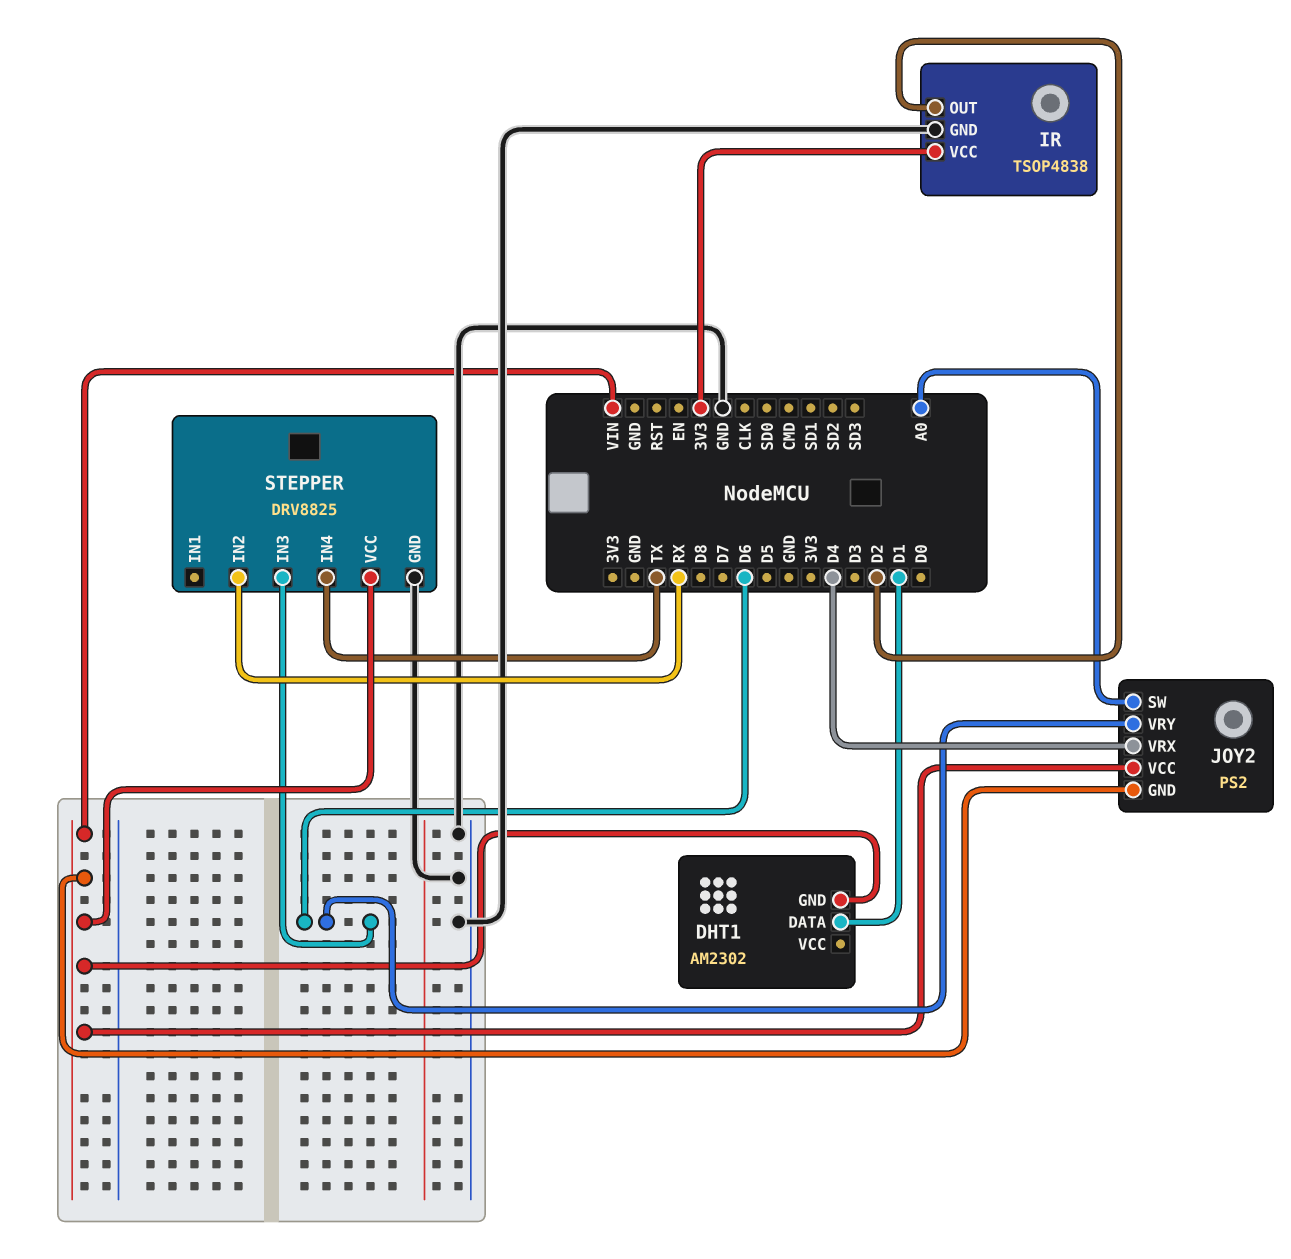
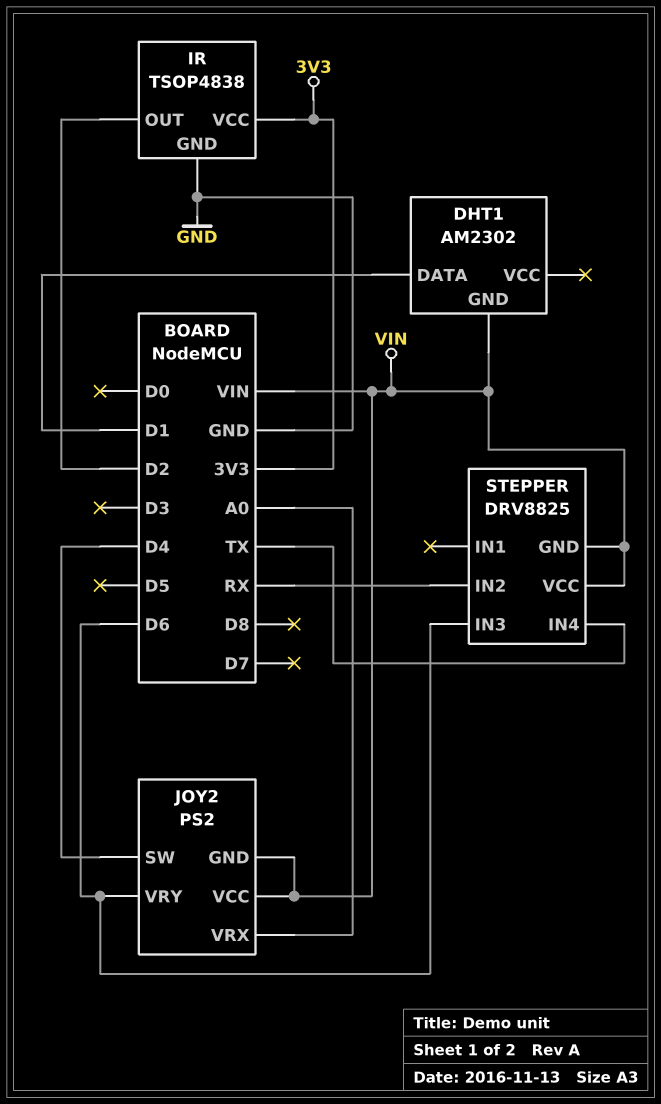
JOY2 pin SW: A0 -> D4
JOY2 pin VRX: D4 -> A0
STEPPER pin GND: GND -> VIN

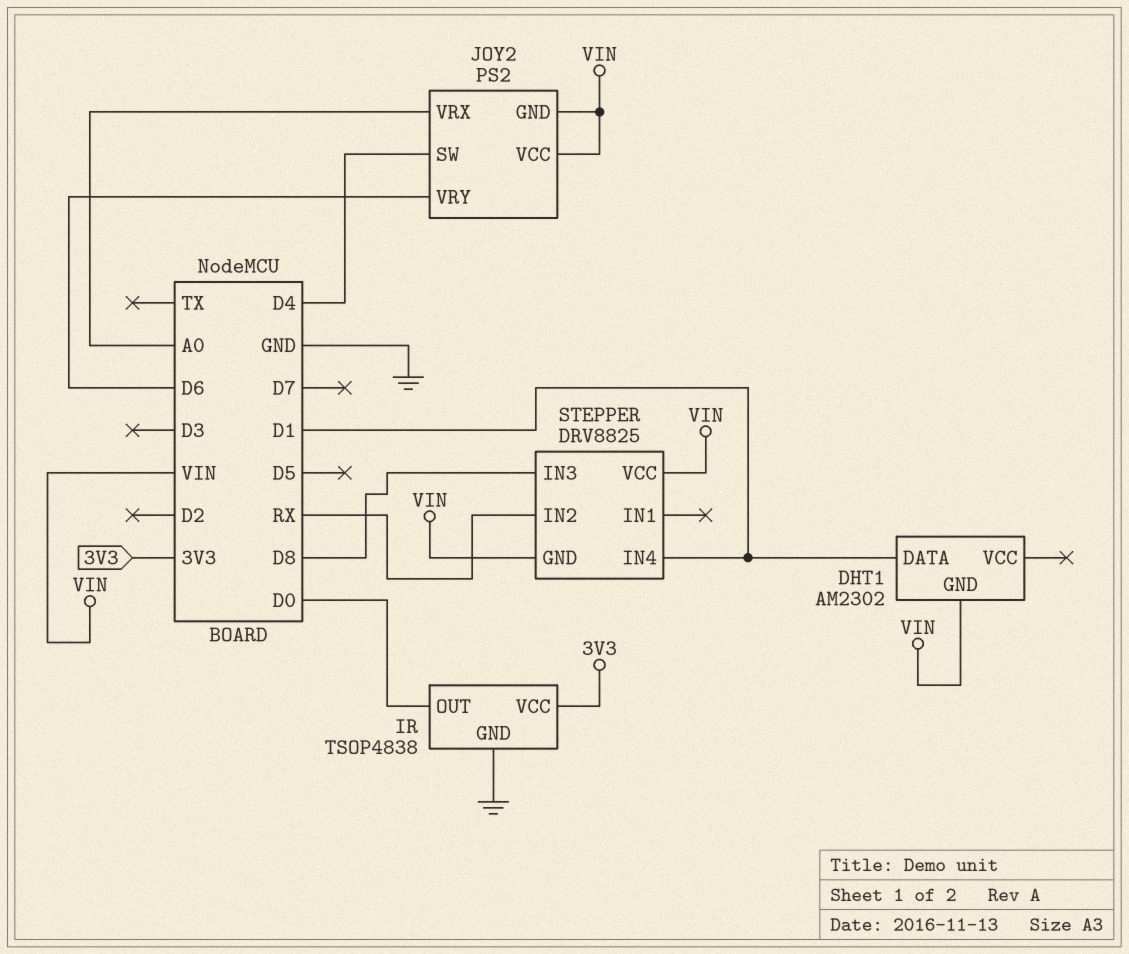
IR pin OUT: D2 -> D0
STEPPER pin IN3: D6 -> D8
STEPPER pin IN4: TX -> D1

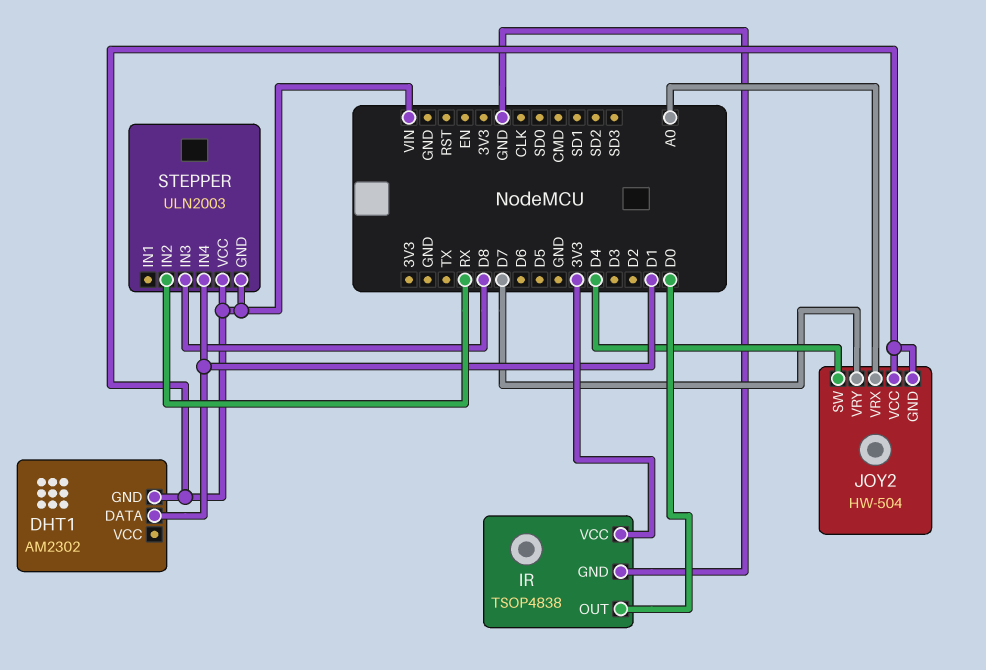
JOY2: PS2 -> HW-504
JOY2 pin VRY: D6 -> D7
STEPPER: DRV8825 -> ULN2003

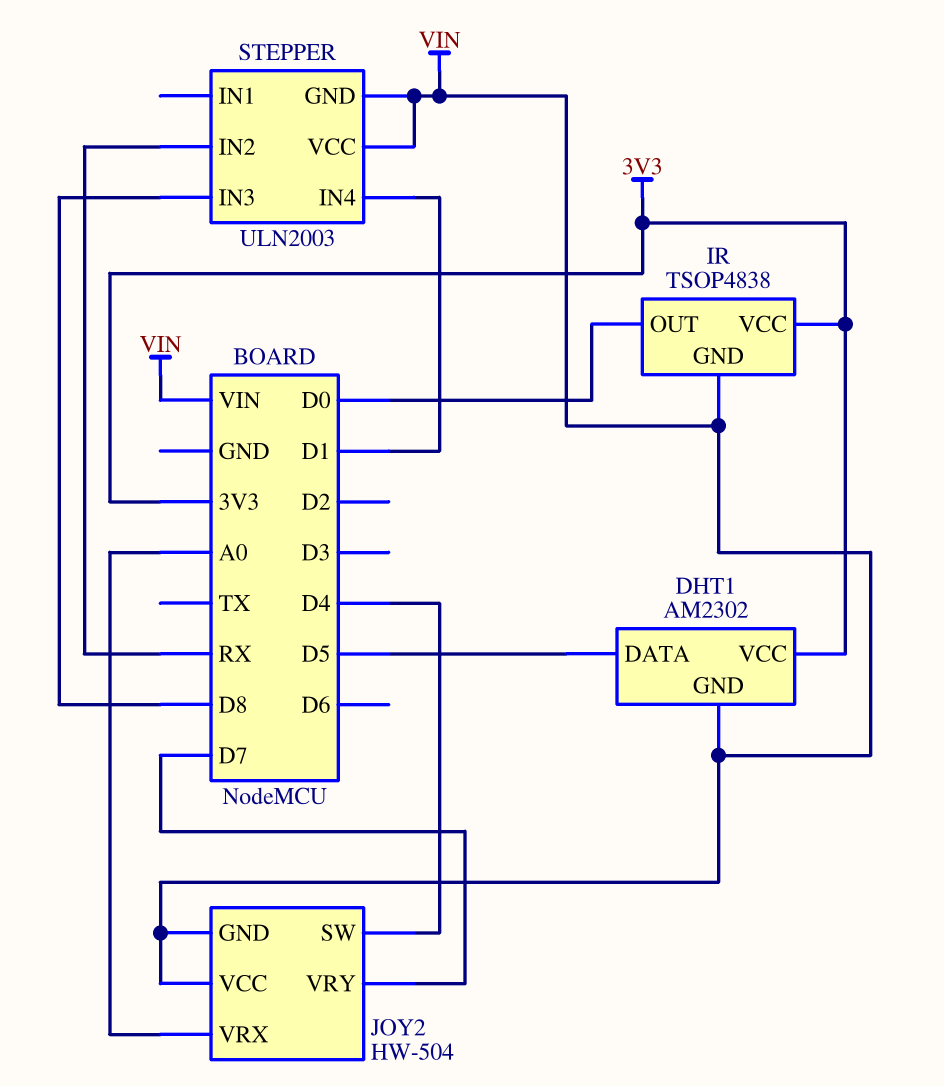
DHT1 pin DATA: D1 -> D5
DHT1 pin VCC: none -> 3V3
IR pin GND: GND -> VIN

